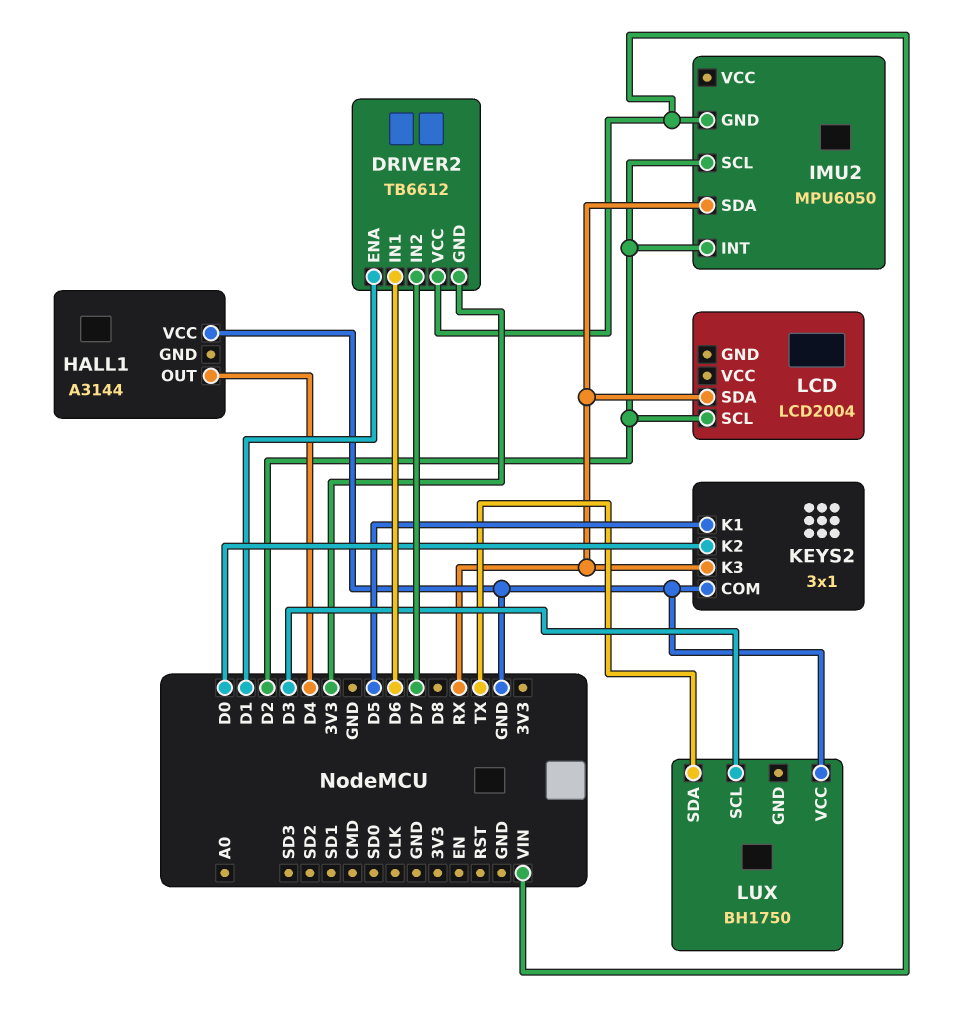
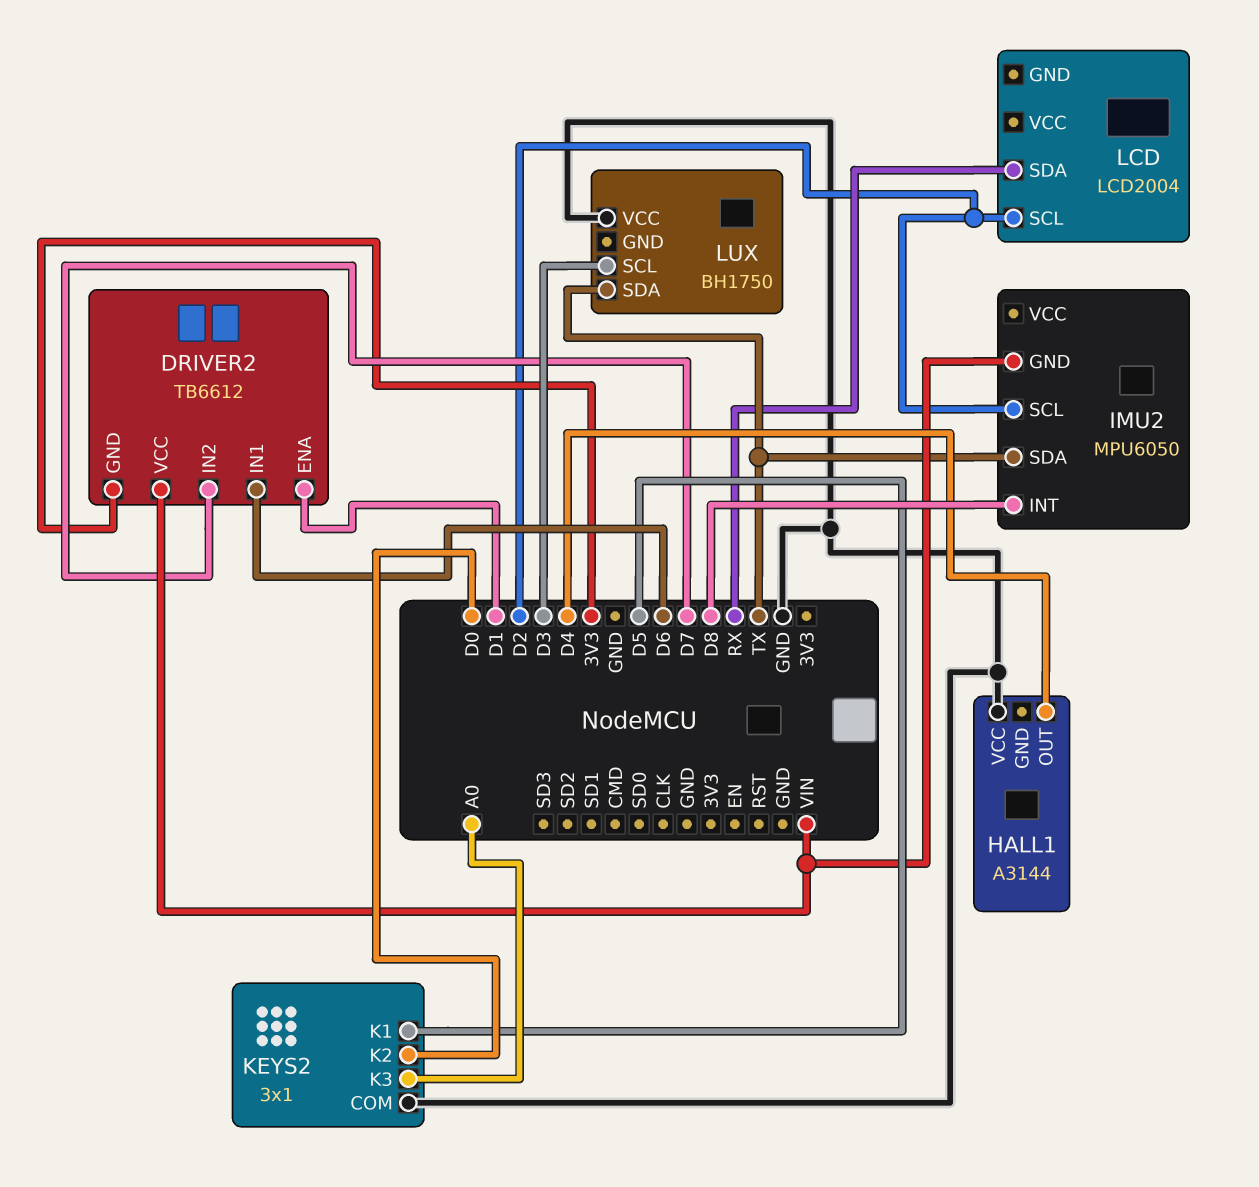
IMU2 pin INT: D2 -> D8
IMU2 pin SDA: RX -> TX
KEYS2 pin K3: RX -> A0

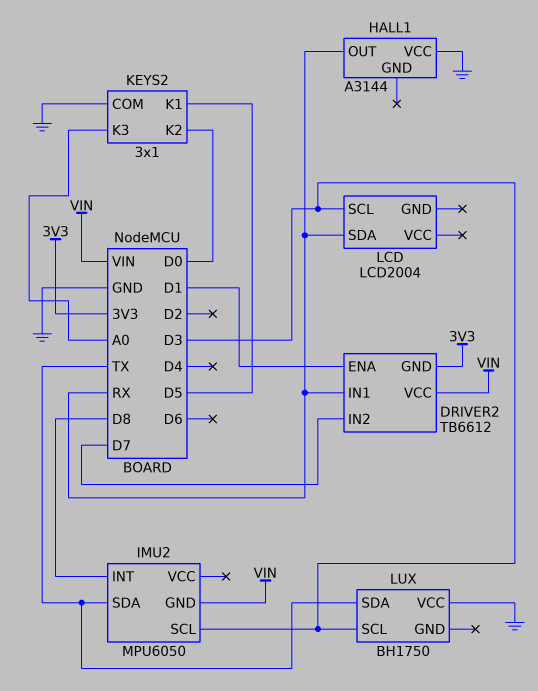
DRIVER2 pin IN1: D6 -> RX
HALL1 pin OUT: D4 -> RX
IMU2 pin SCL: D2 -> D3
LCD pin SCL: D2 -> D3

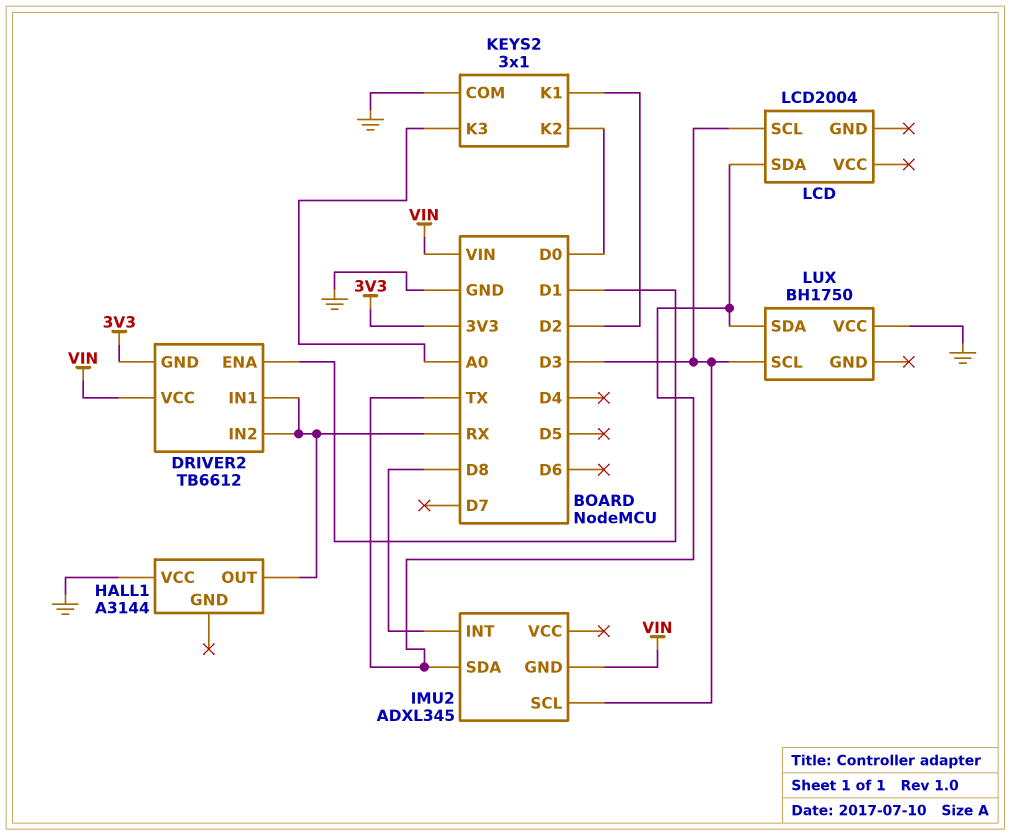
DRIVER2 pin IN2: D7 -> RX
IMU2: MPU6050 -> ADXL345
KEYS2 pin K1: D5 -> D2
LCD pin SDA: RX -> TX

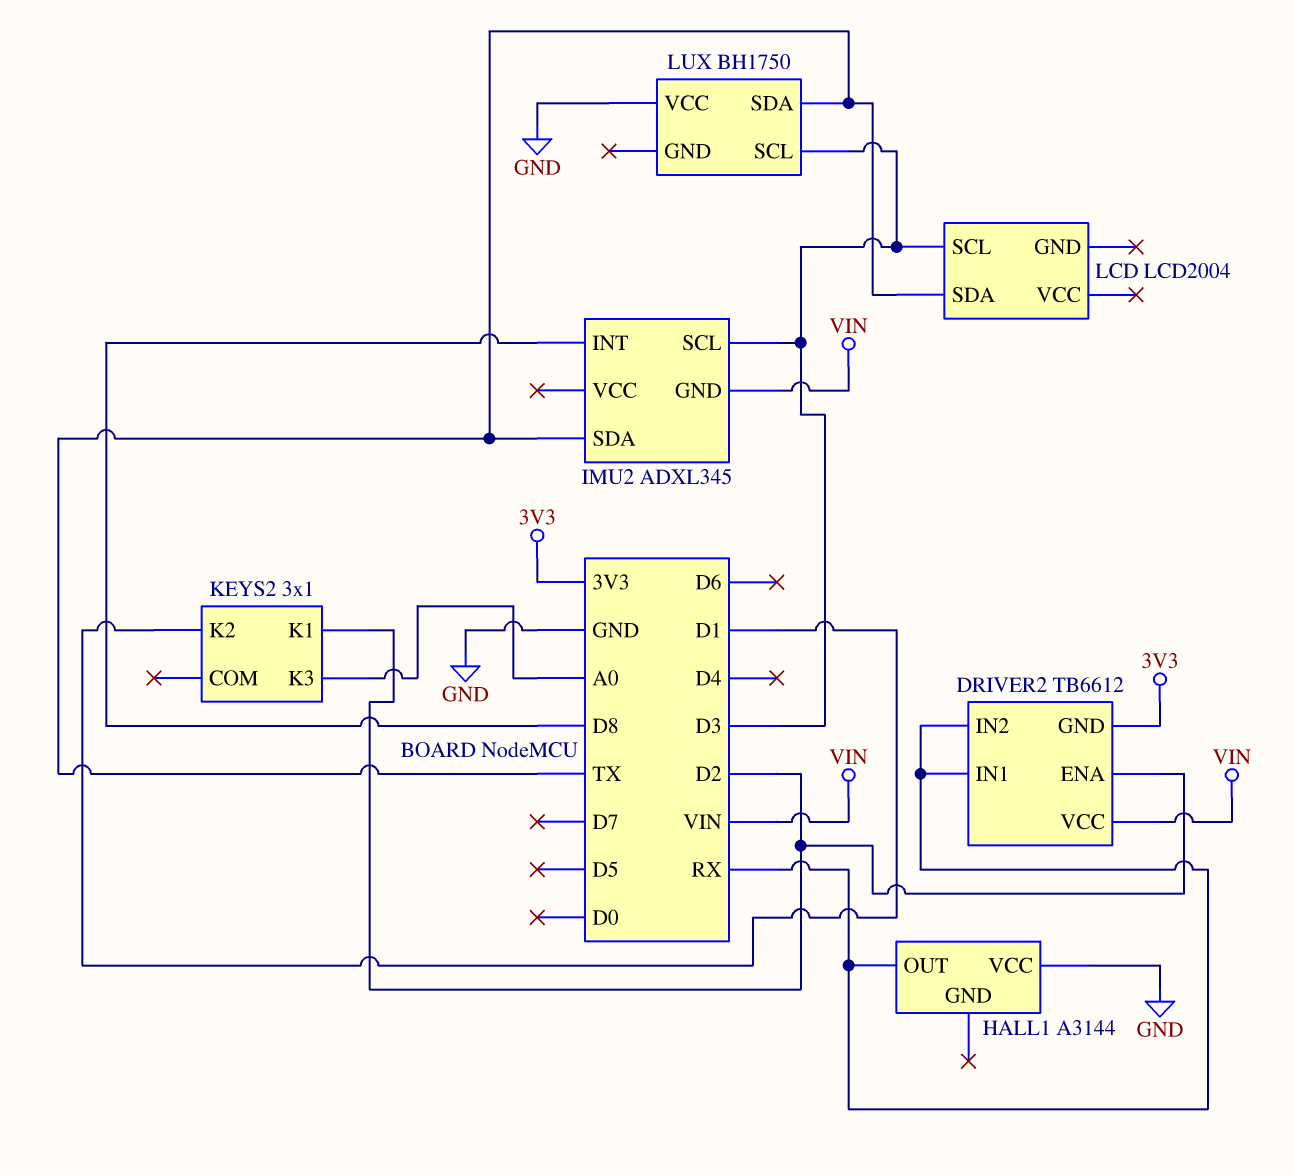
DRIVER2 pin ENA: D1 -> D2
KEYS2 pin COM: GND -> none
KEYS2 pin K2: D0 -> D1

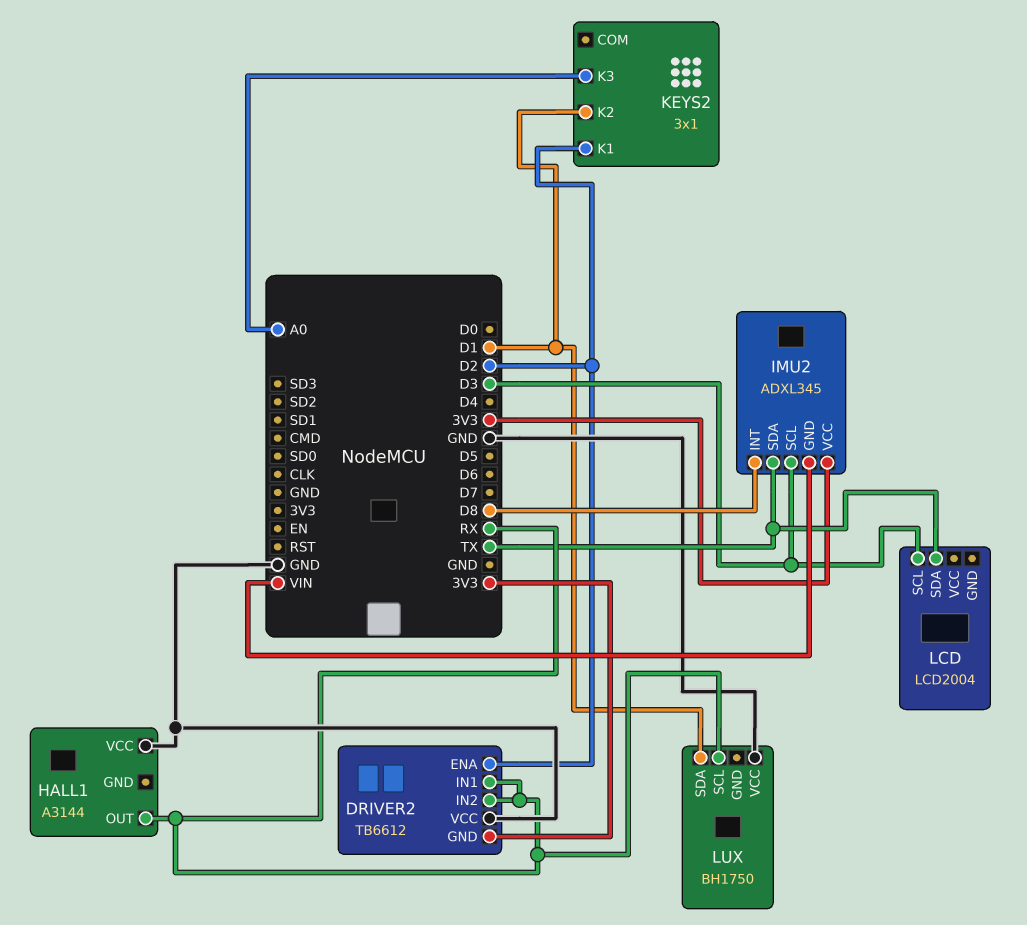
DRIVER2 pin VCC: VIN -> GND
IMU2 pin VCC: none -> 3V3
LUX pin SCL: D3 -> RX
LUX pin SDA: TX -> D1

